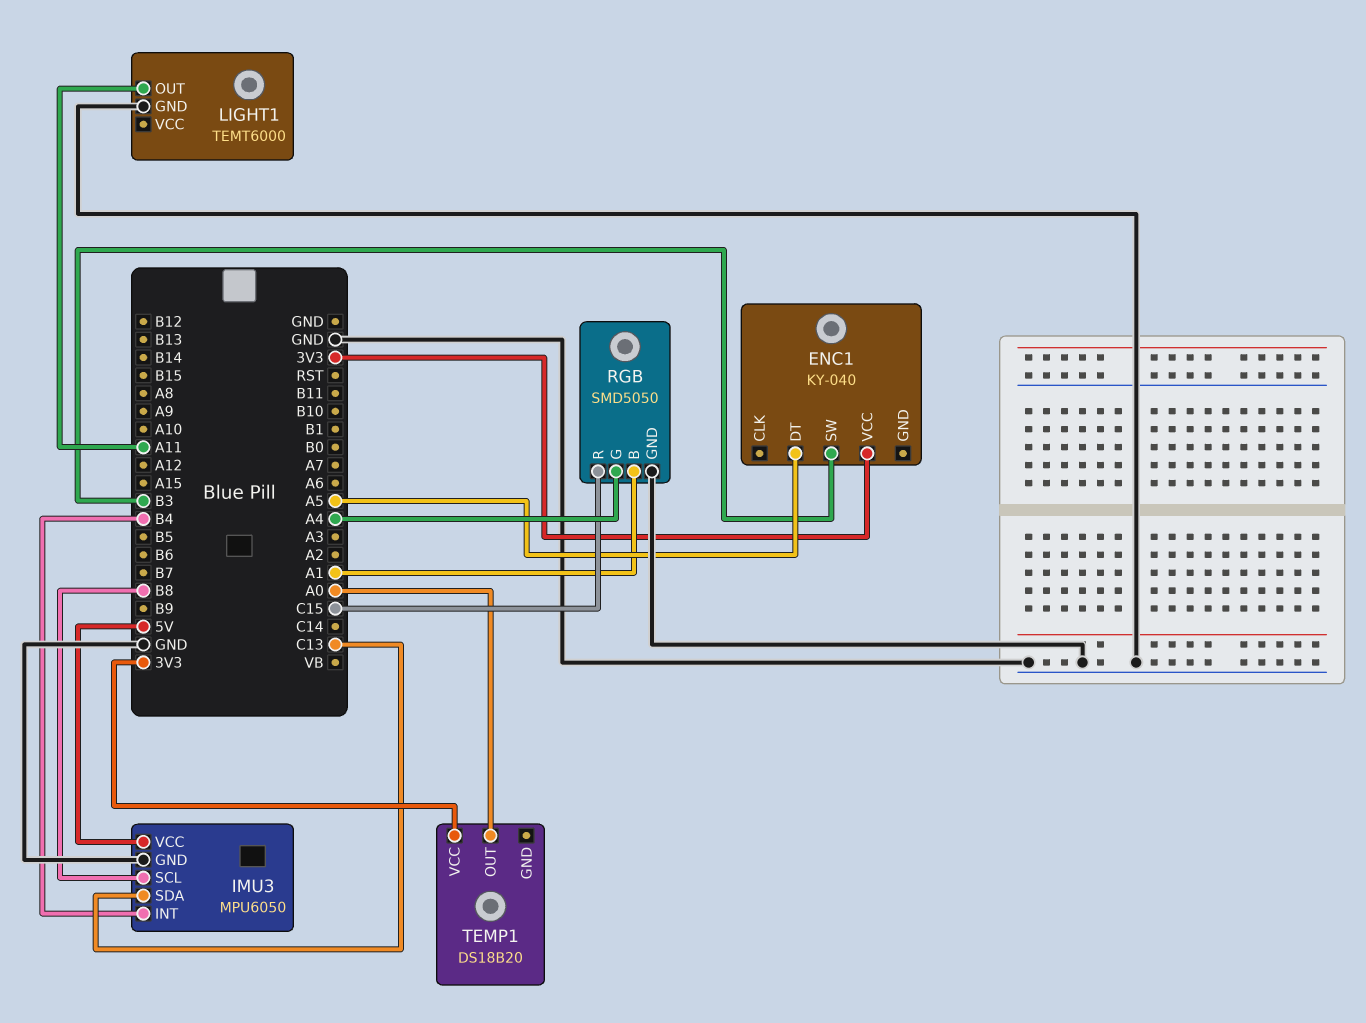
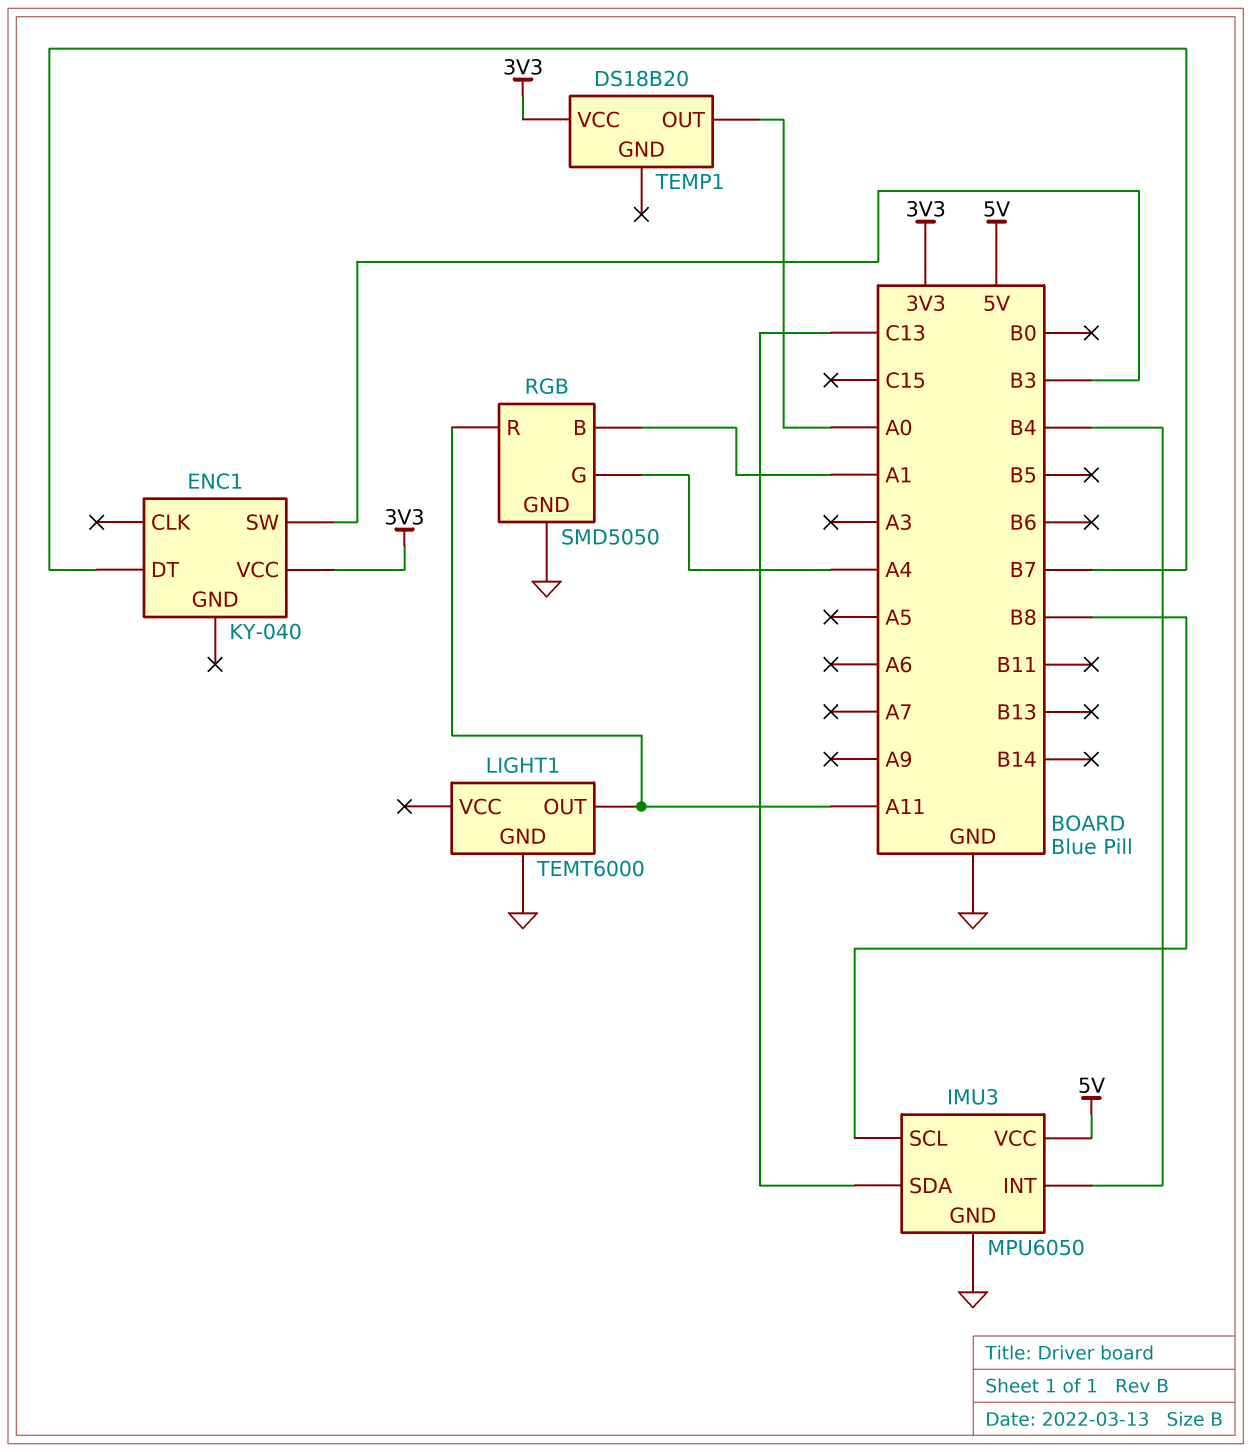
ENC1 pin DT: A5 -> B7
RGB pin R: C15 -> A11

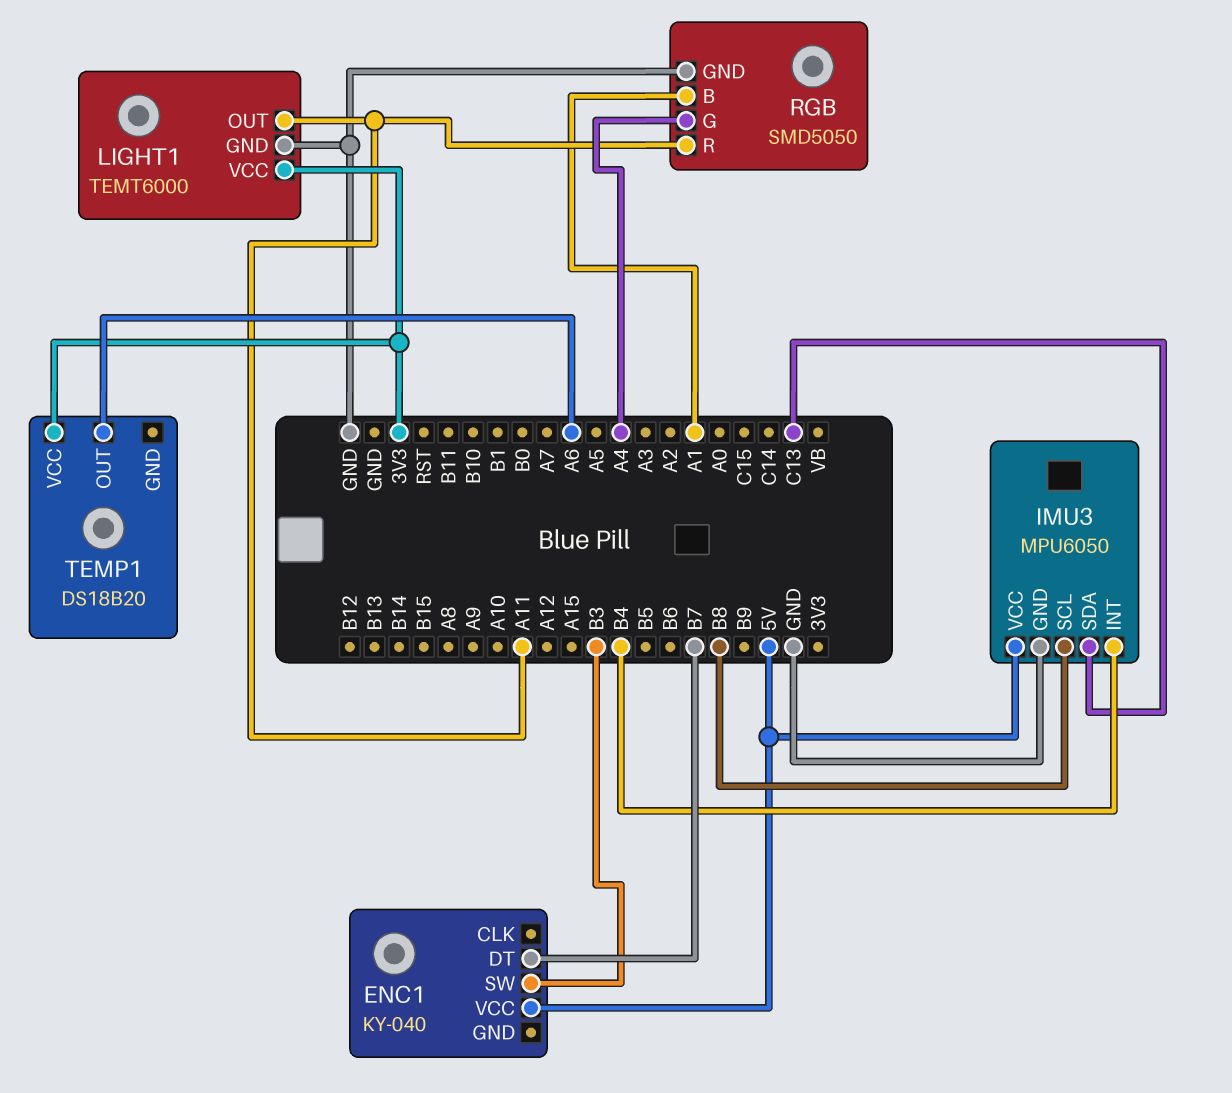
ENC1 pin VCC: 3V3 -> 5V
LIGHT1 pin VCC: none -> 3V3
TEMP1 pin OUT: A0 -> A6

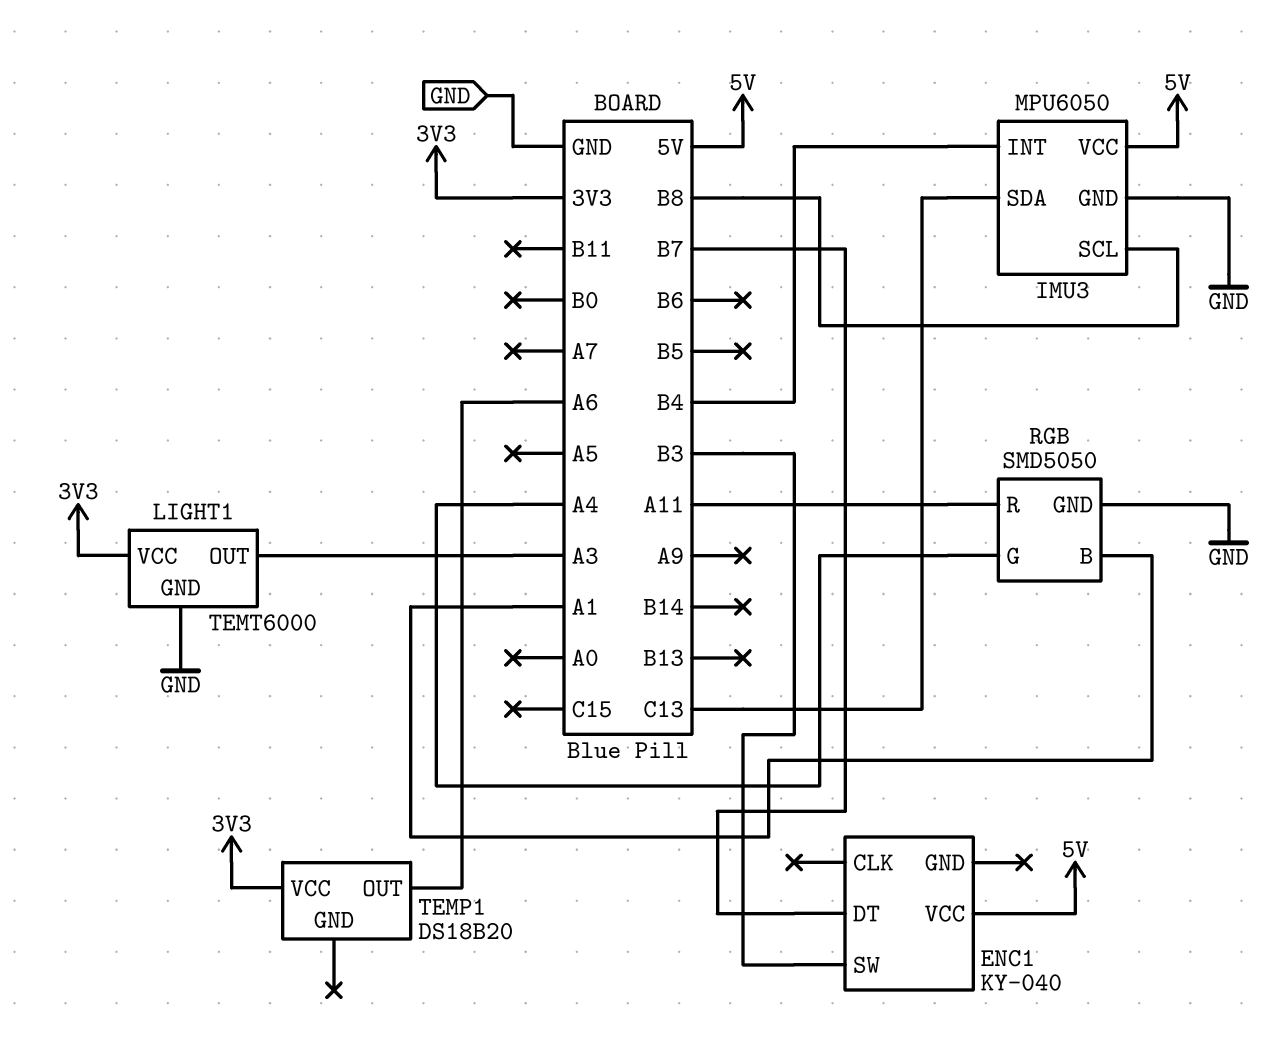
LIGHT1 pin OUT: A11 -> A3

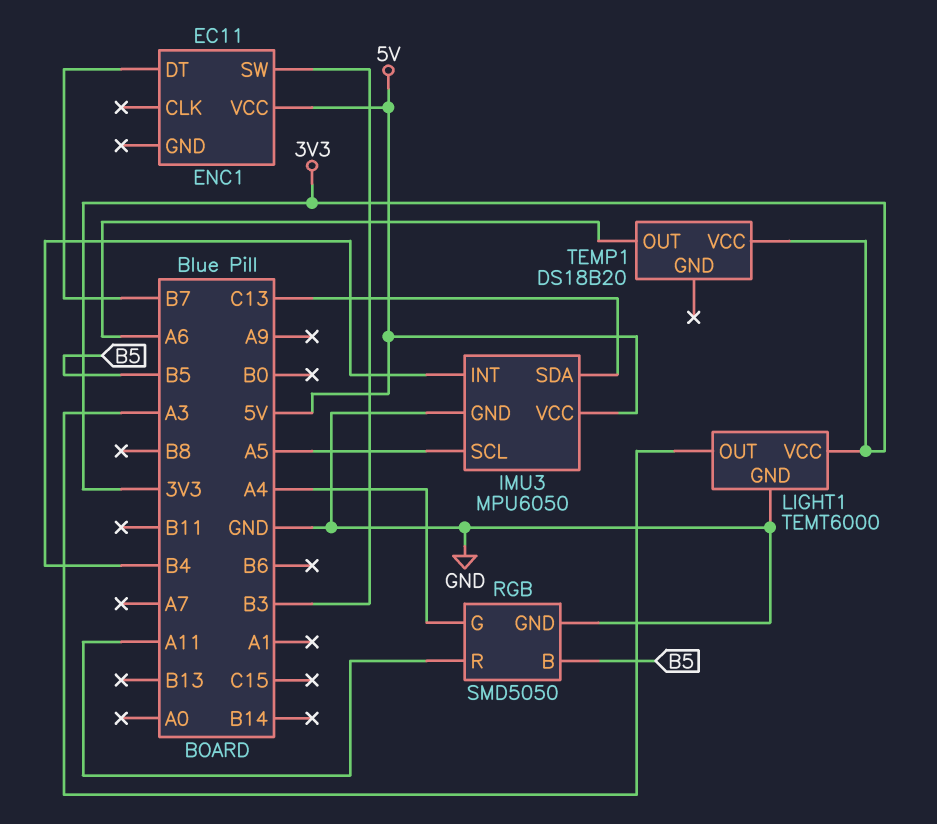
ENC1: KY-040 -> EC11
IMU3 pin SCL: B8 -> A5
RGB pin B: A1 -> B5

